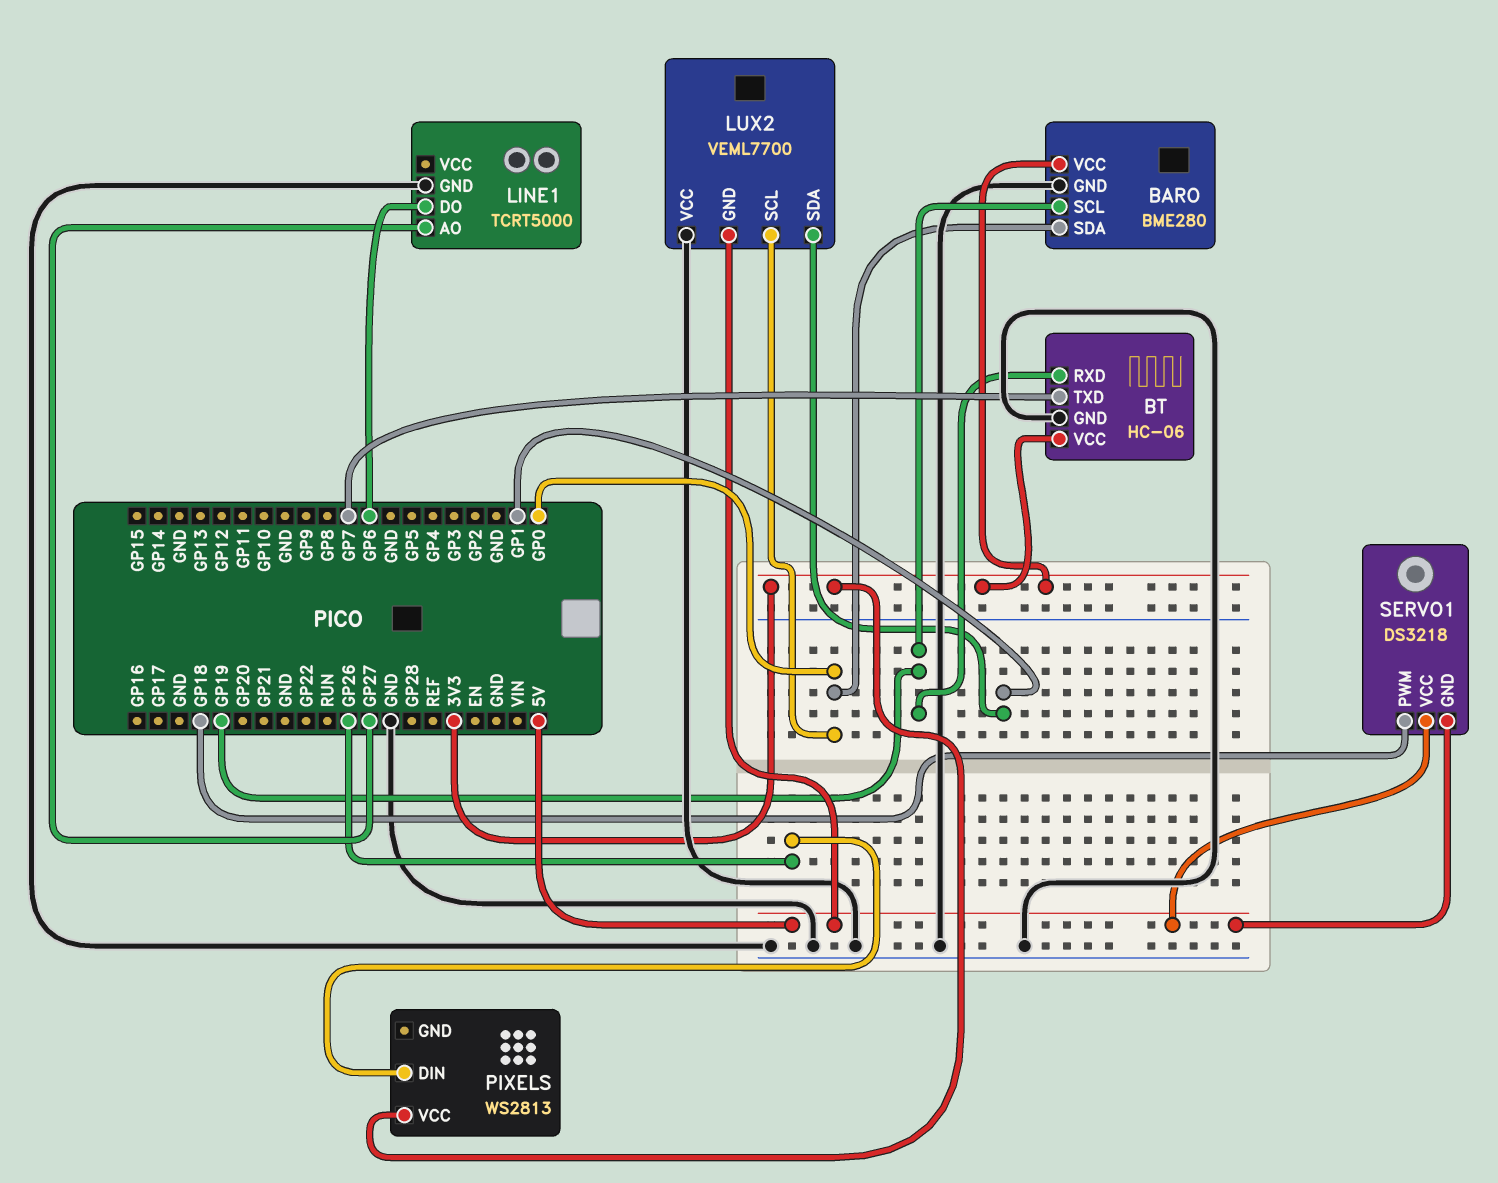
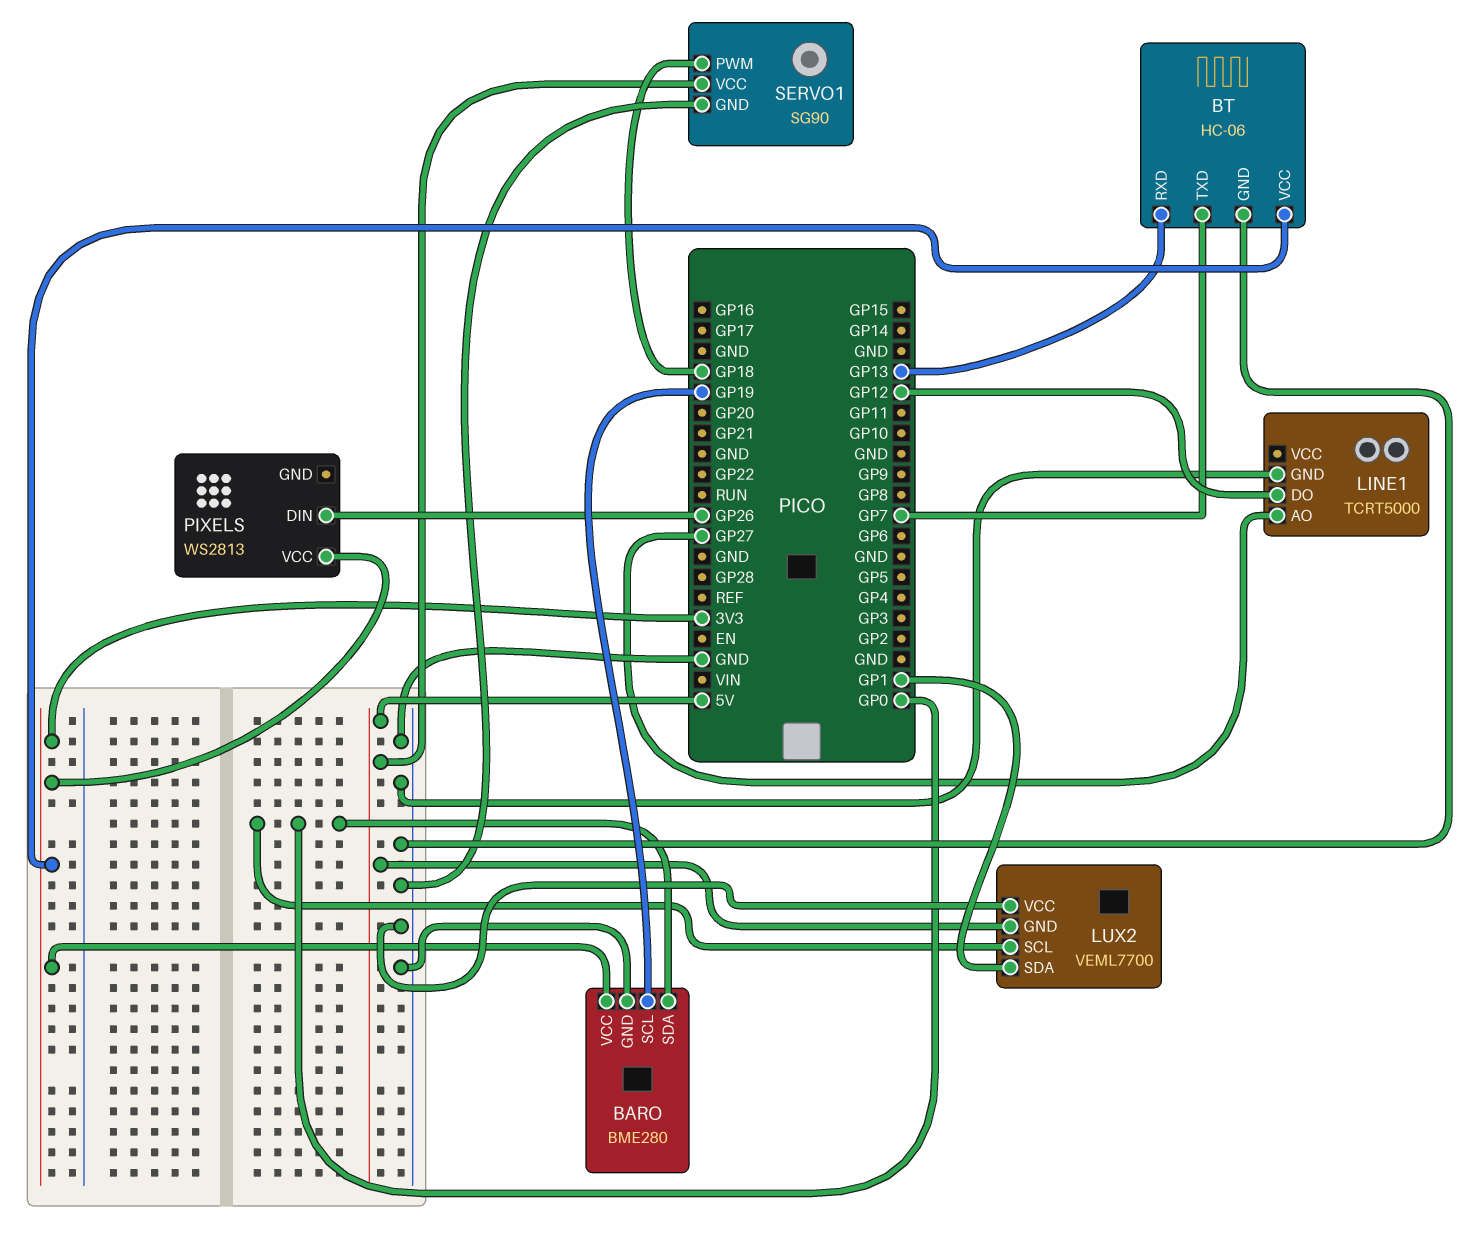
BT pin RXD: GP19 -> GP13
LINE1 pin DO: GP6 -> GP12
SERVO1: DS3218 -> SG90
SERVO1 pin GND: 5V -> GND

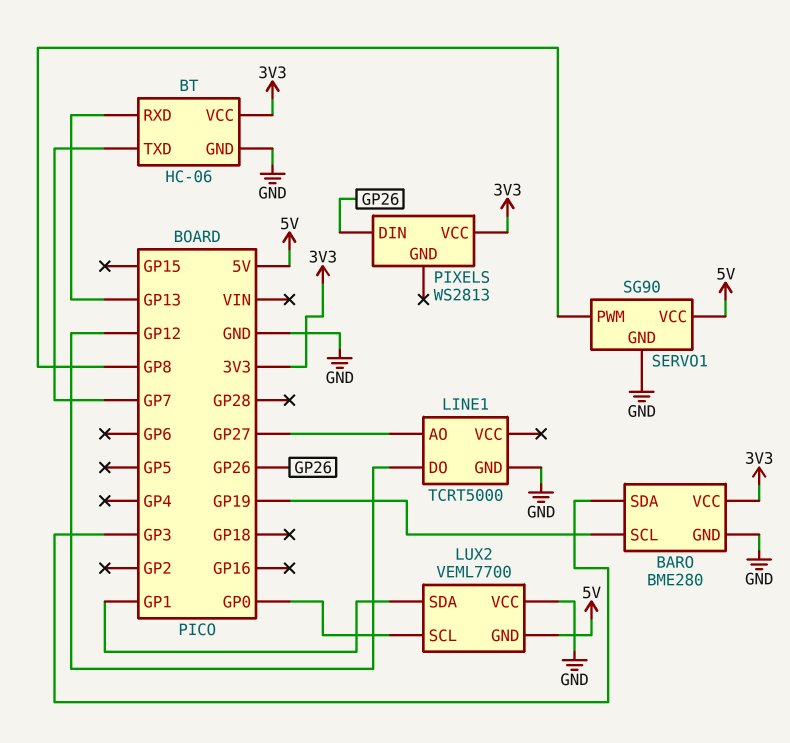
BARO pin SDA: GP0 -> GP3
SERVO1 pin PWM: GP18 -> GP8

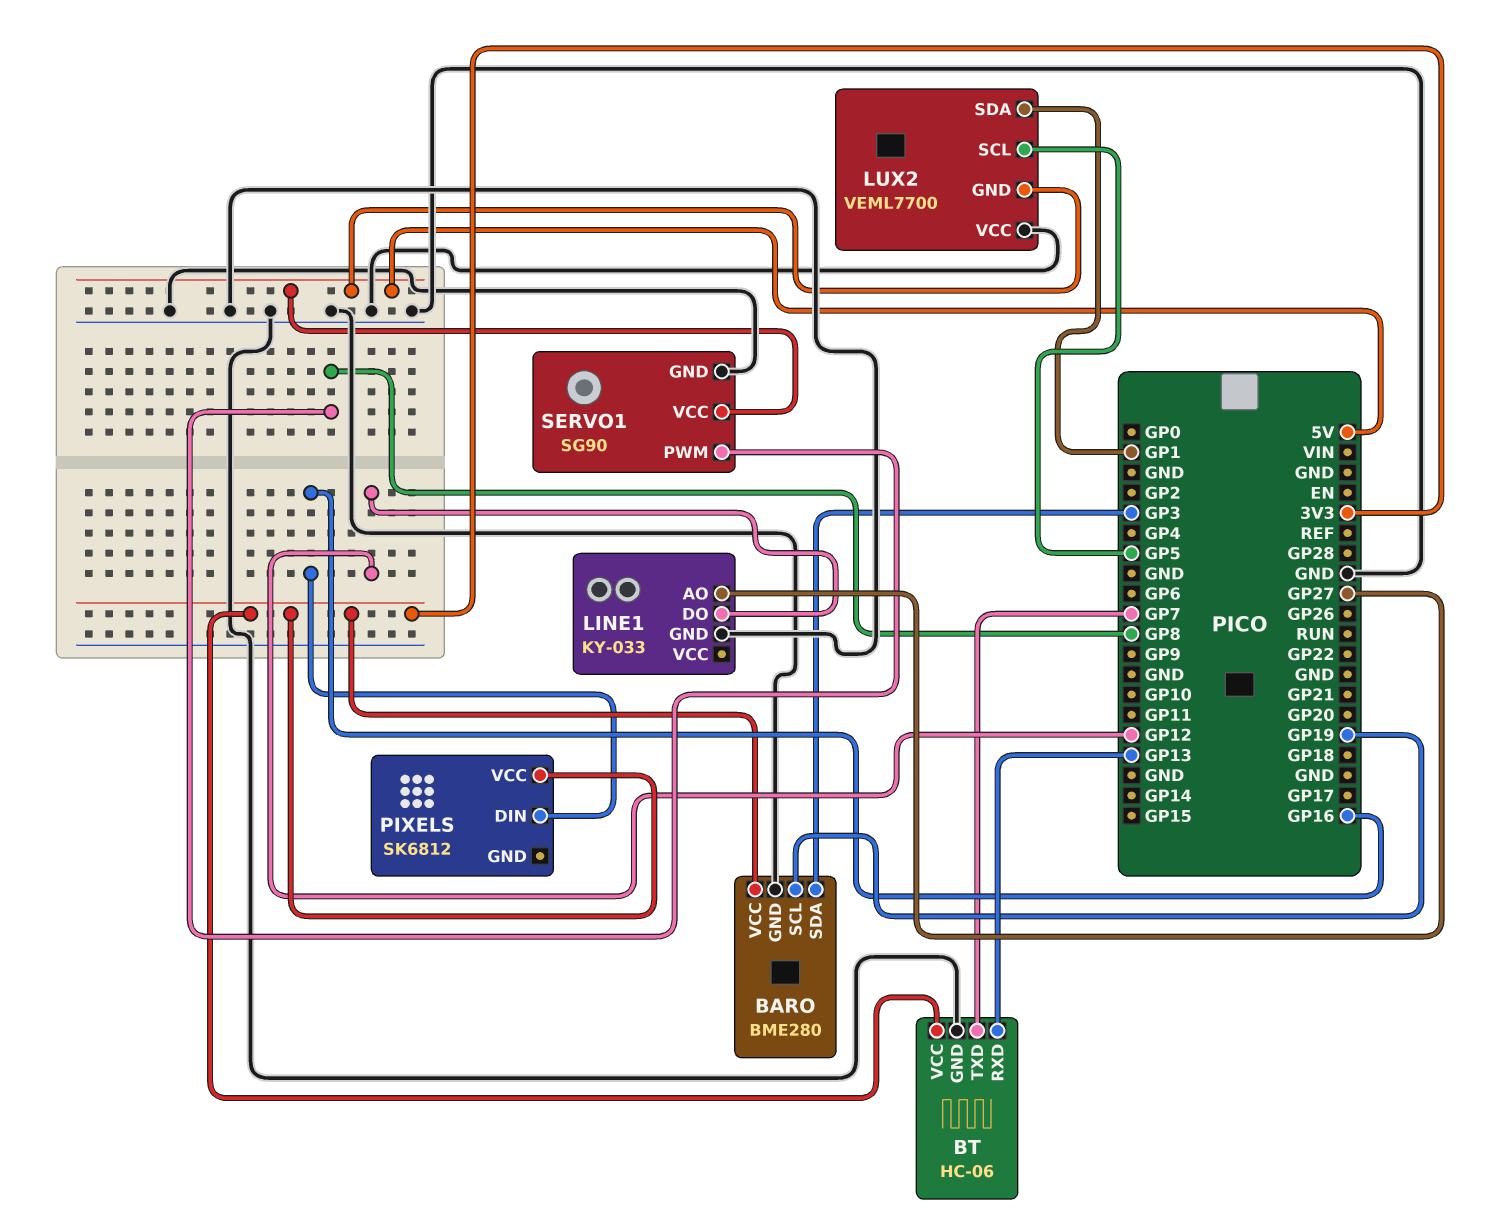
LINE1: TCRT5000 -> KY-033
LUX2 pin SCL: GP0 -> GP5
PIXELS: WS2813 -> SK6812
PIXELS pin DIN: GP26 -> GP16

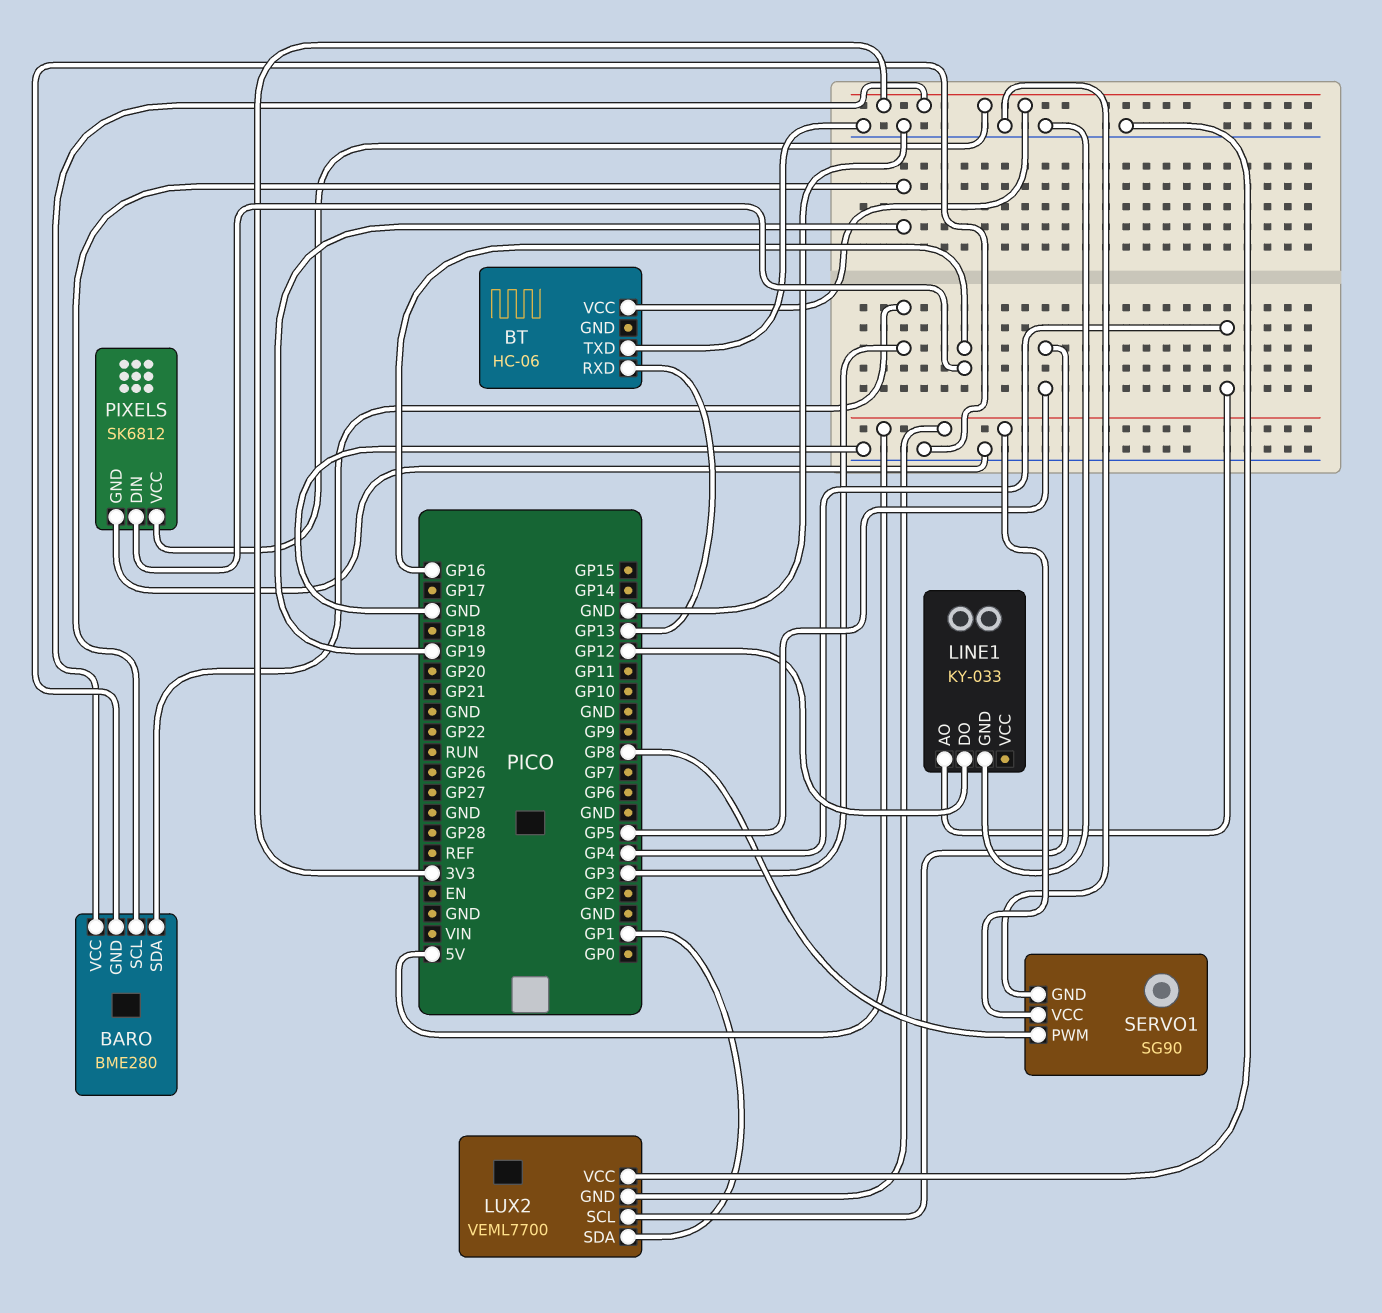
BT pin GND: GND -> none
BT pin TXD: GP7 -> GND
LINE1 pin AO: GP27 -> GP4
PIXELS pin GND: none -> GND

